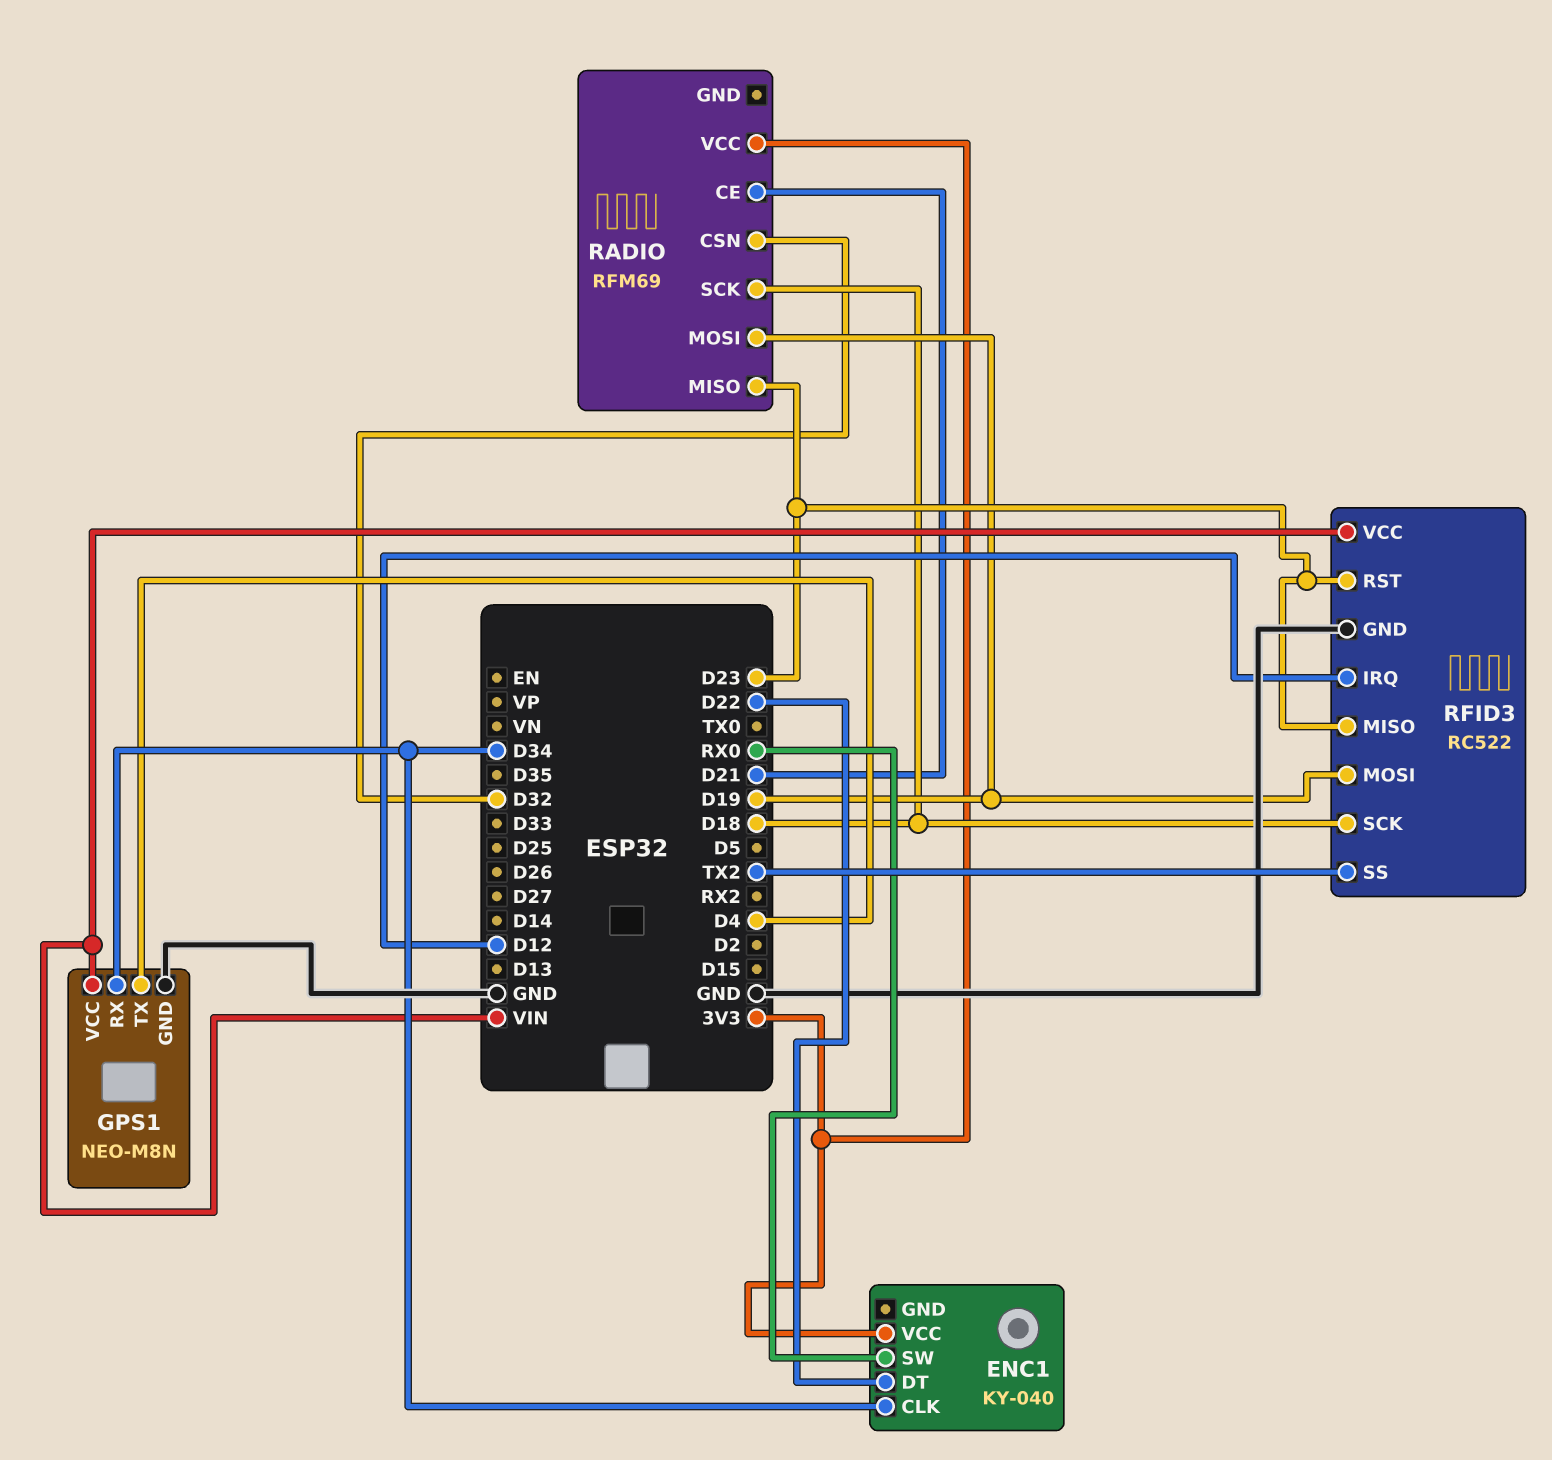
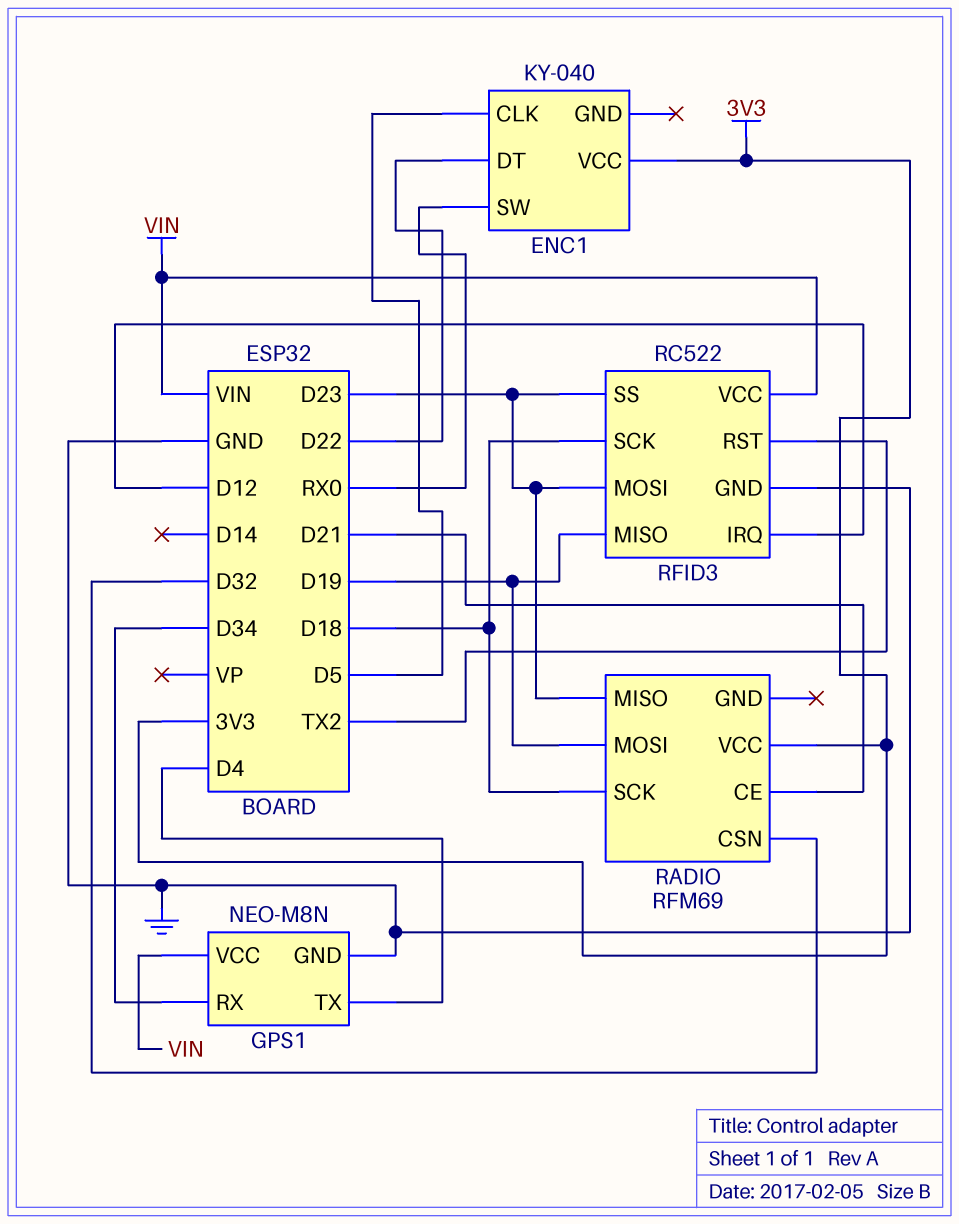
ENC1 pin CLK: D34 -> D5
RFID3 pin MISO: D23 -> D19
RFID3 pin MOSI: D19 -> D23
RFID3 pin RST: D23 -> TX2
RFID3 pin SS: TX2 -> D23

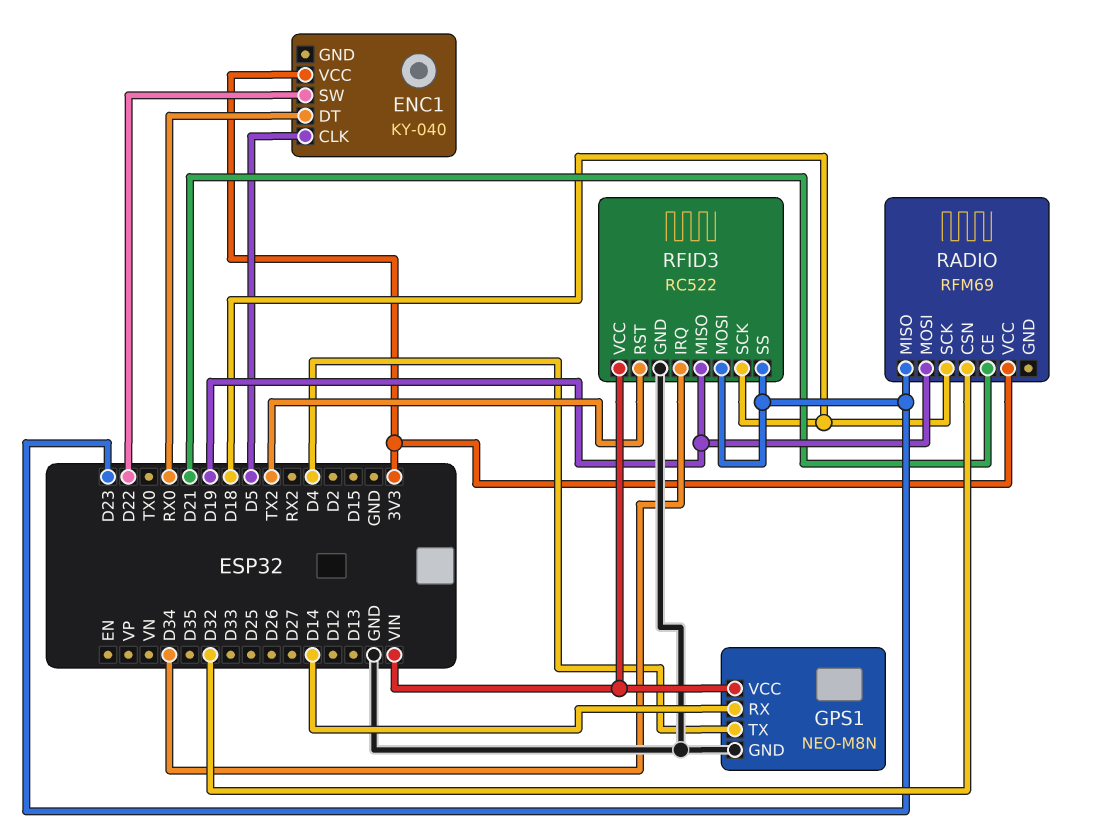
ENC1 pin DT: D22 -> RX0
ENC1 pin SW: RX0 -> D22
GPS1 pin RX: D34 -> D14
RFID3 pin IRQ: D12 -> D34

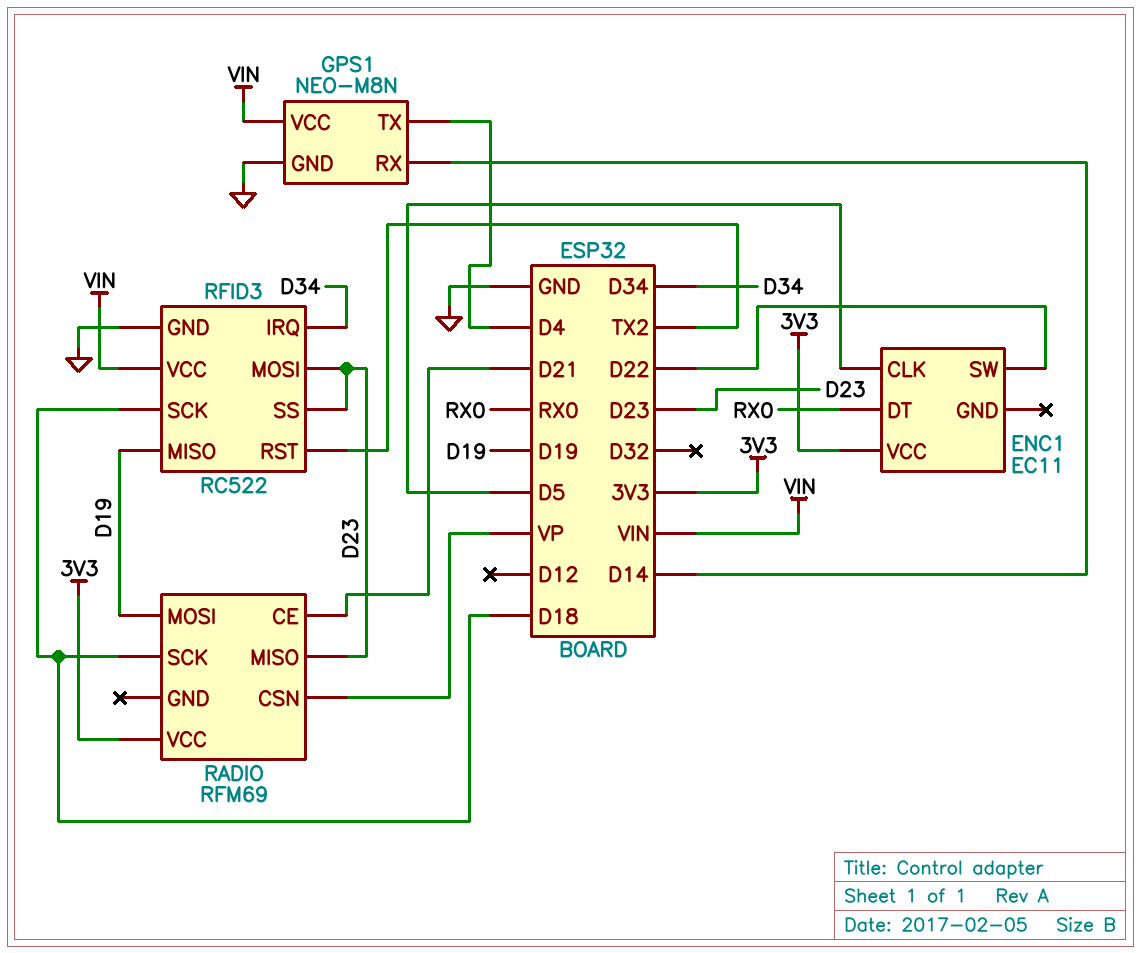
ENC1: KY-040 -> EC11
RADIO pin CSN: D32 -> VP

